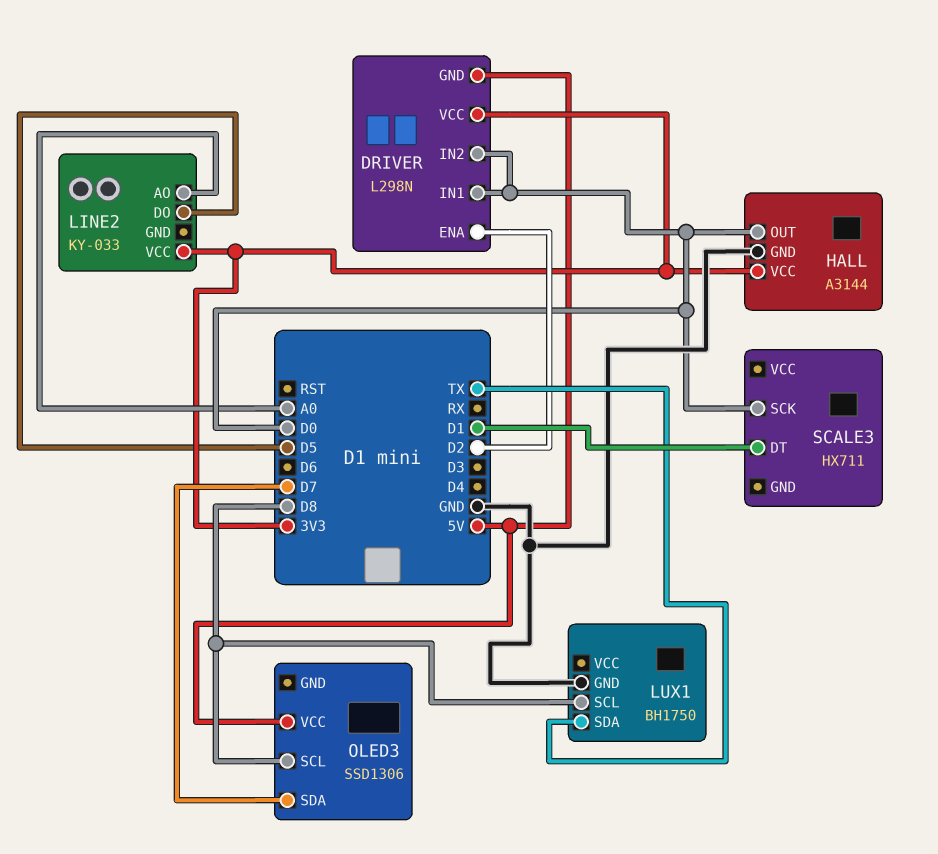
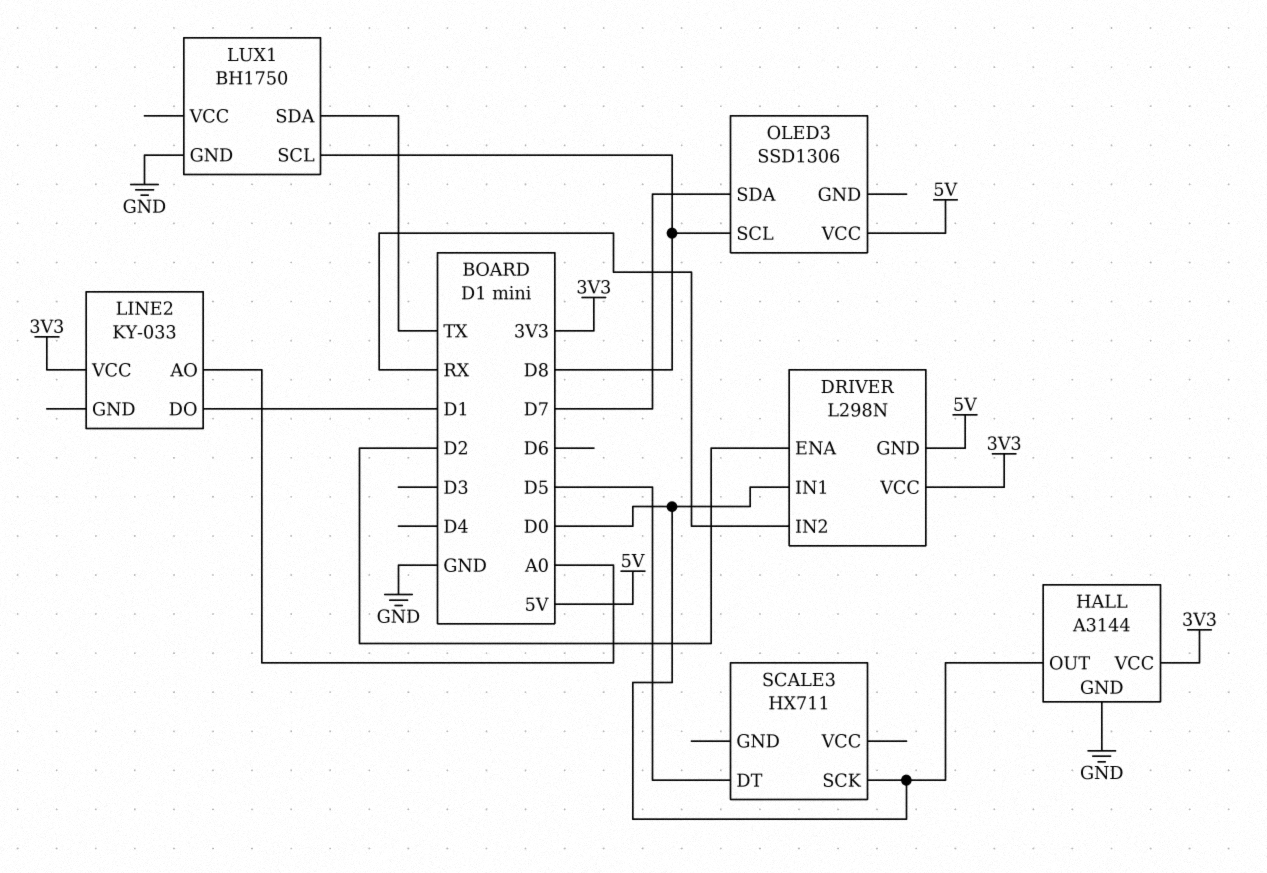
DRIVER pin IN2: D0 -> RX
LINE2 pin DO: D5 -> D1
SCALE3 pin DT: D1 -> D5

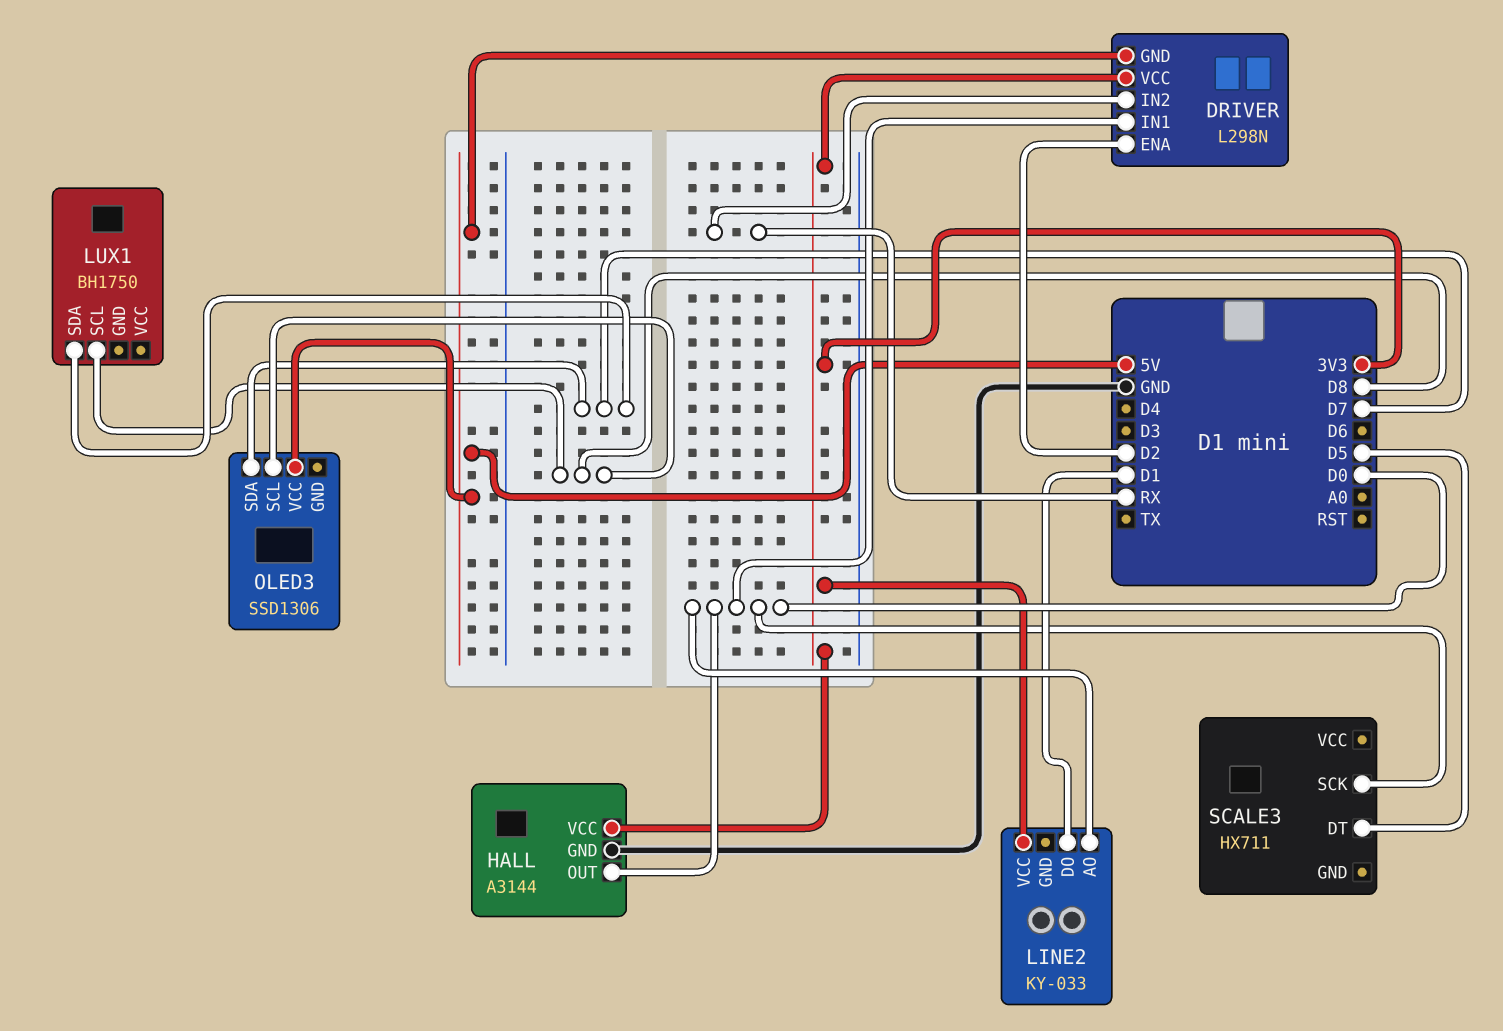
LINE2 pin AO: A0 -> D0
LUX1 pin GND: GND -> none
LUX1 pin SDA: TX -> D7

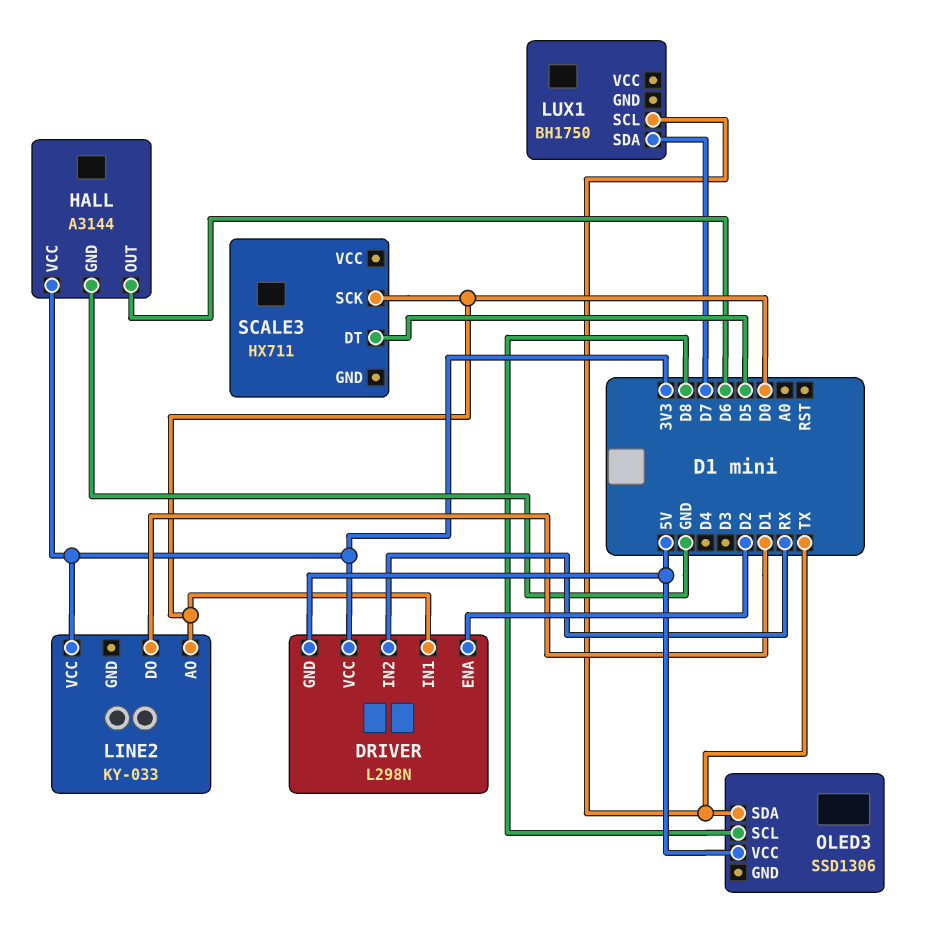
HALL pin OUT: D0 -> D6
LUX1 pin SCL: D8 -> TX
OLED3 pin SDA: D7 -> TX

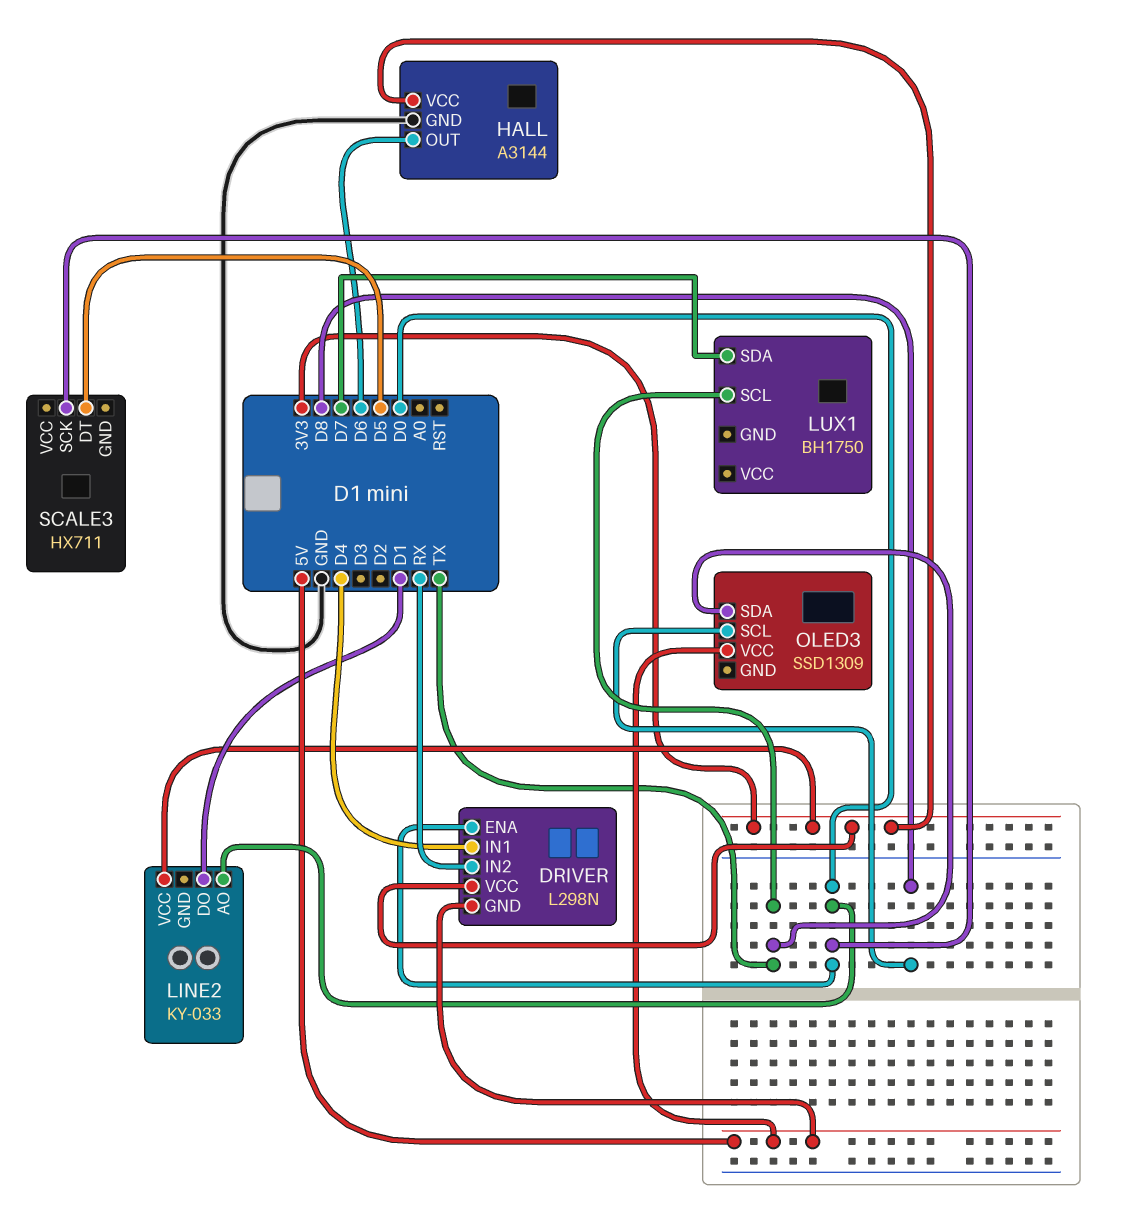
DRIVER pin ENA: D2 -> D0
DRIVER pin IN1: D0 -> D4
OLED3: SSD1306 -> SSD1309

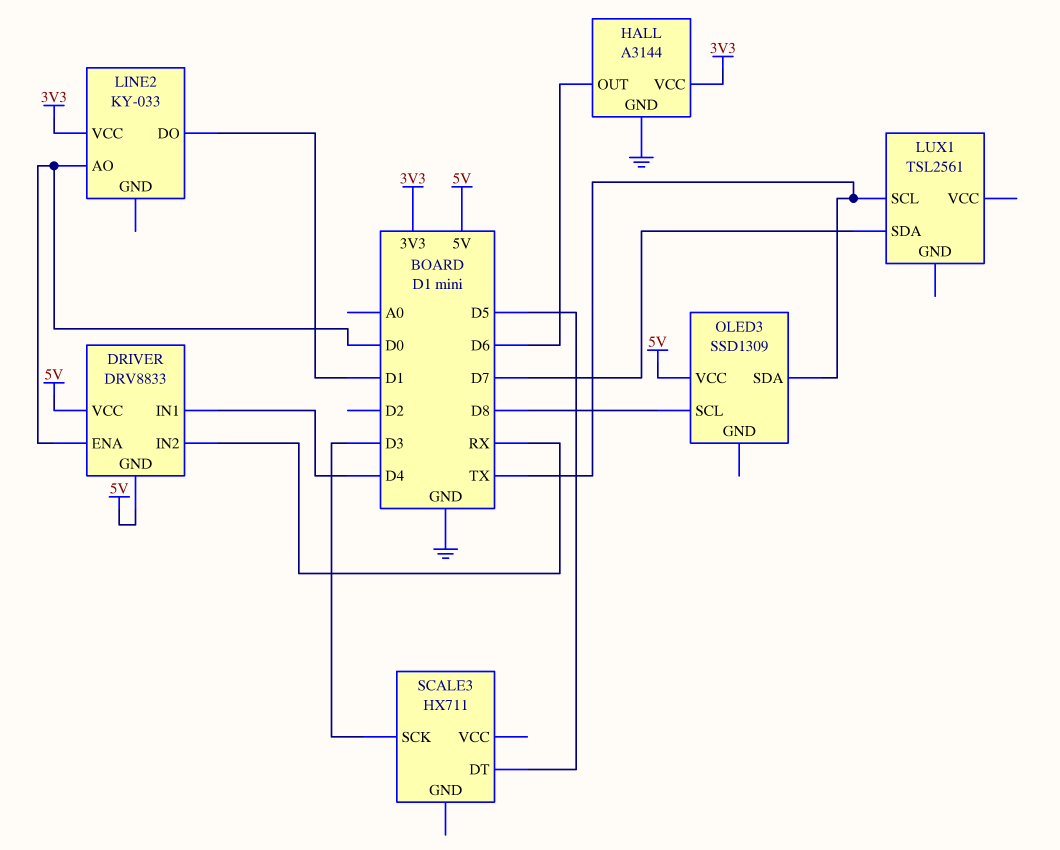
DRIVER: L298N -> DRV8833
DRIVER pin VCC: 3V3 -> 5V
LUX1: BH1750 -> TSL2561
SCALE3 pin SCK: D0 -> D3

